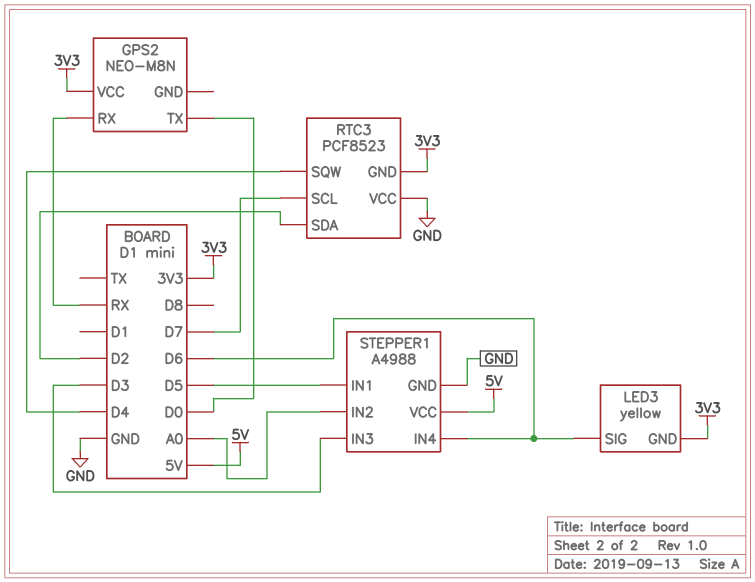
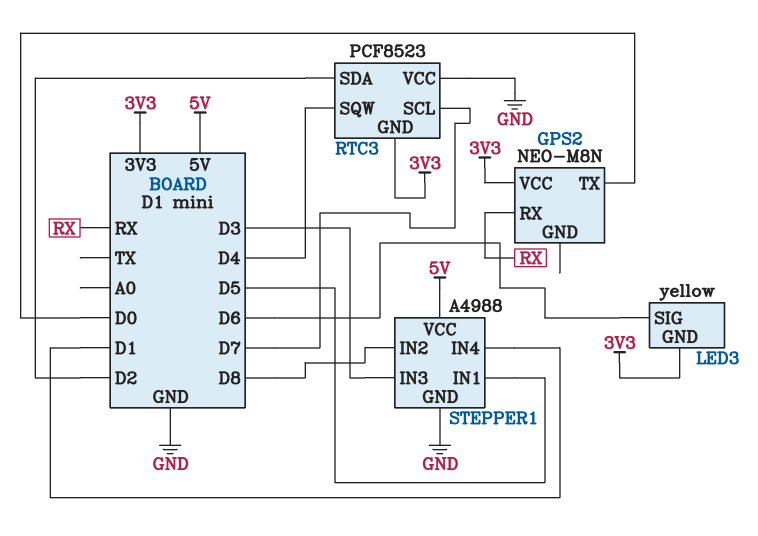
STEPPER1 pin IN2: A0 -> D8
STEPPER1 pin IN4: D6 -> D1

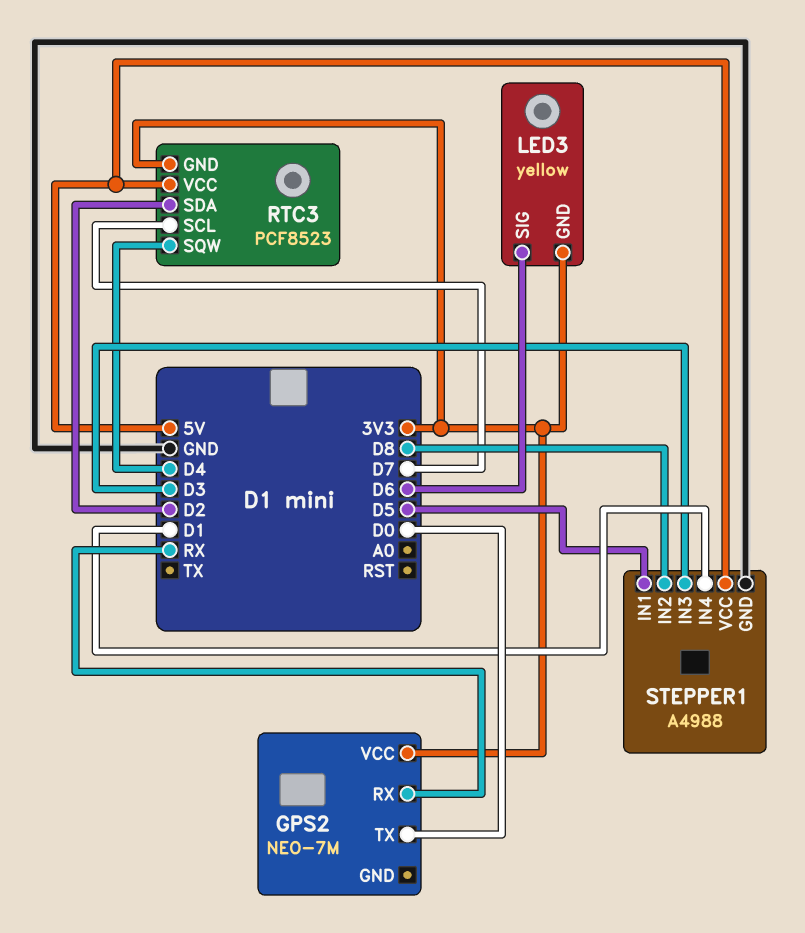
GPS2: NEO-M8N -> NEO-7M
RTC3 pin VCC: GND -> 5V

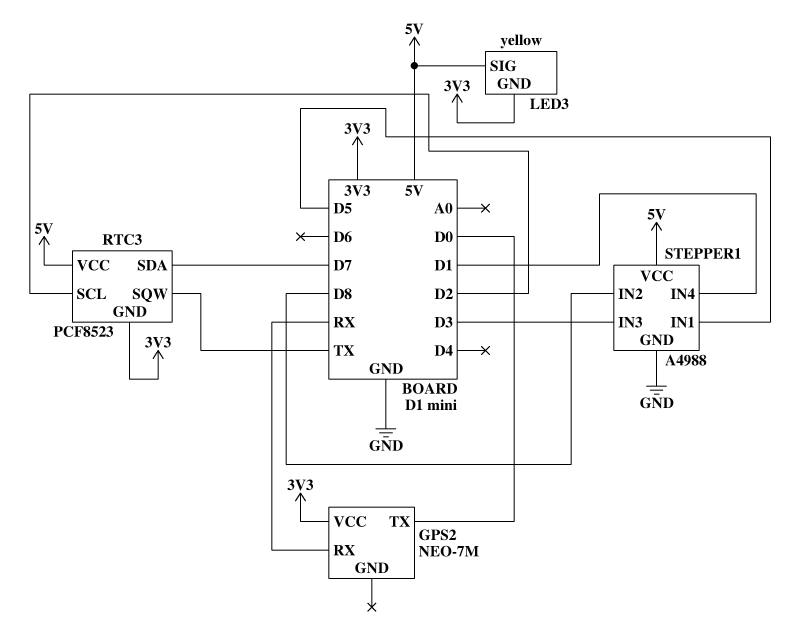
LED3 pin SIG: D6 -> 5V
RTC3 pin SCL: D7 -> D2
RTC3 pin SDA: D2 -> D7
RTC3 pin SQW: D4 -> TX

